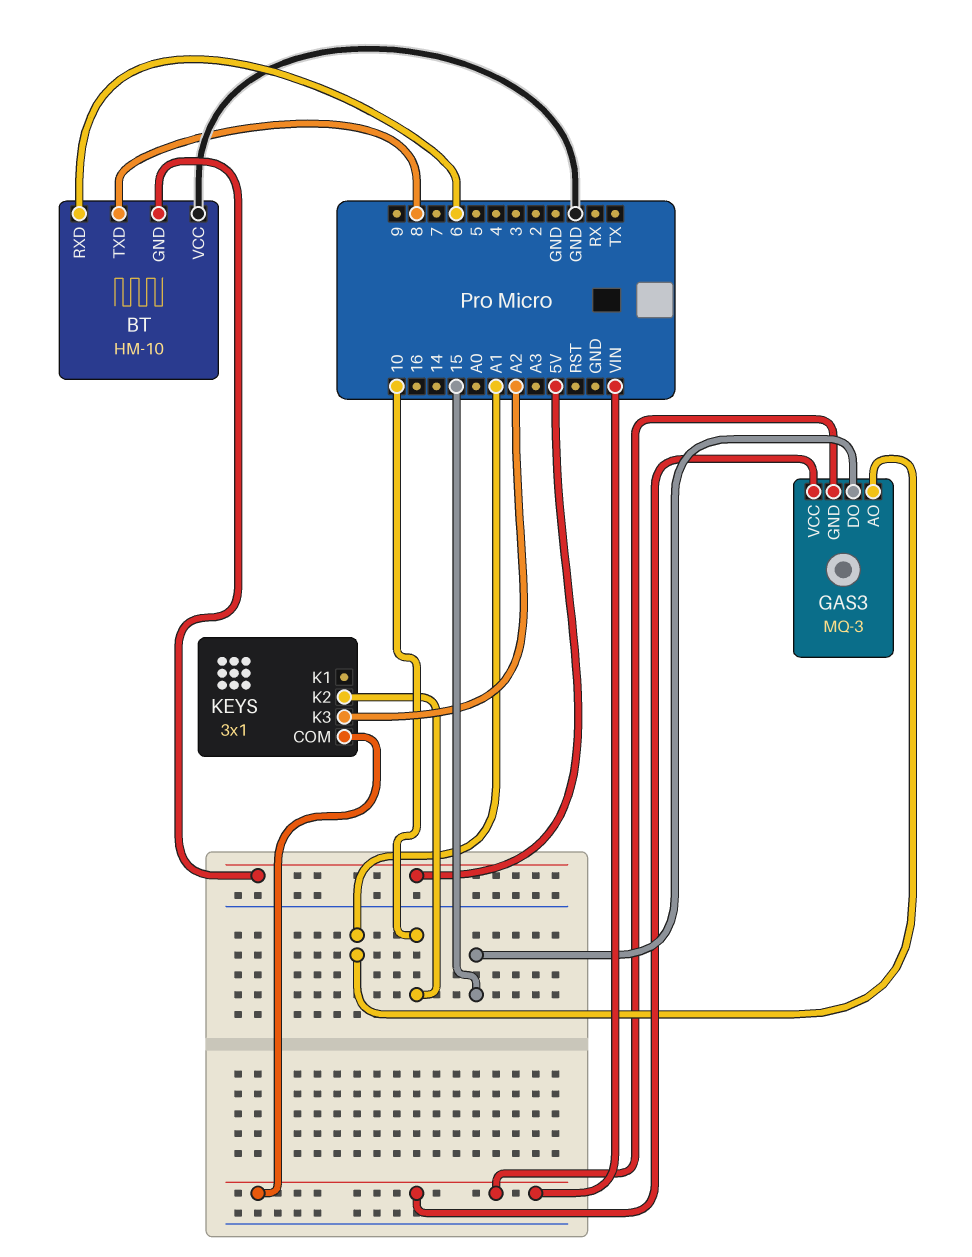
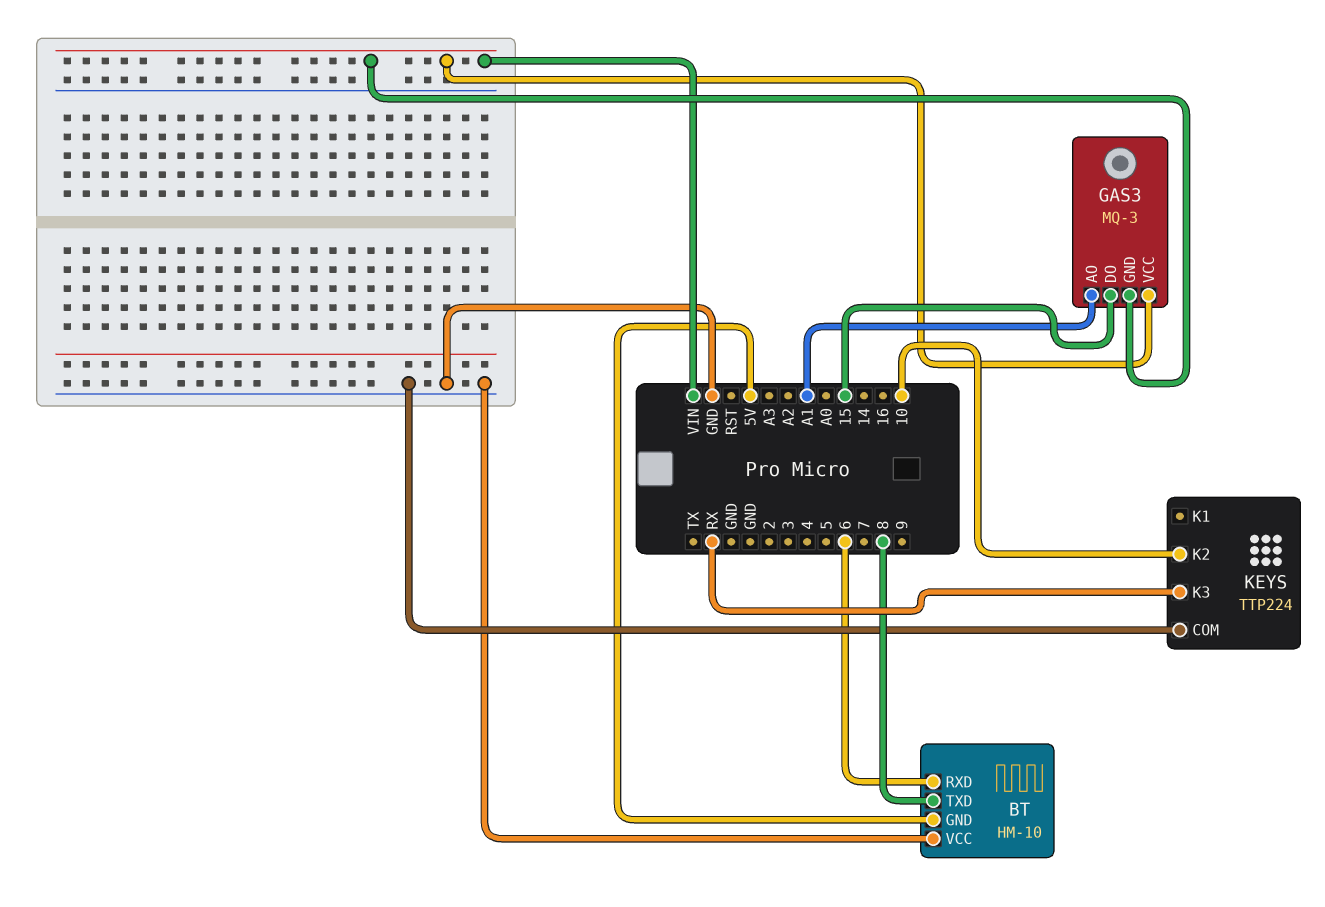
KEYS: 3x1 -> TTP224
KEYS pin COM: VIN -> GND
KEYS pin K3: A2 -> RX

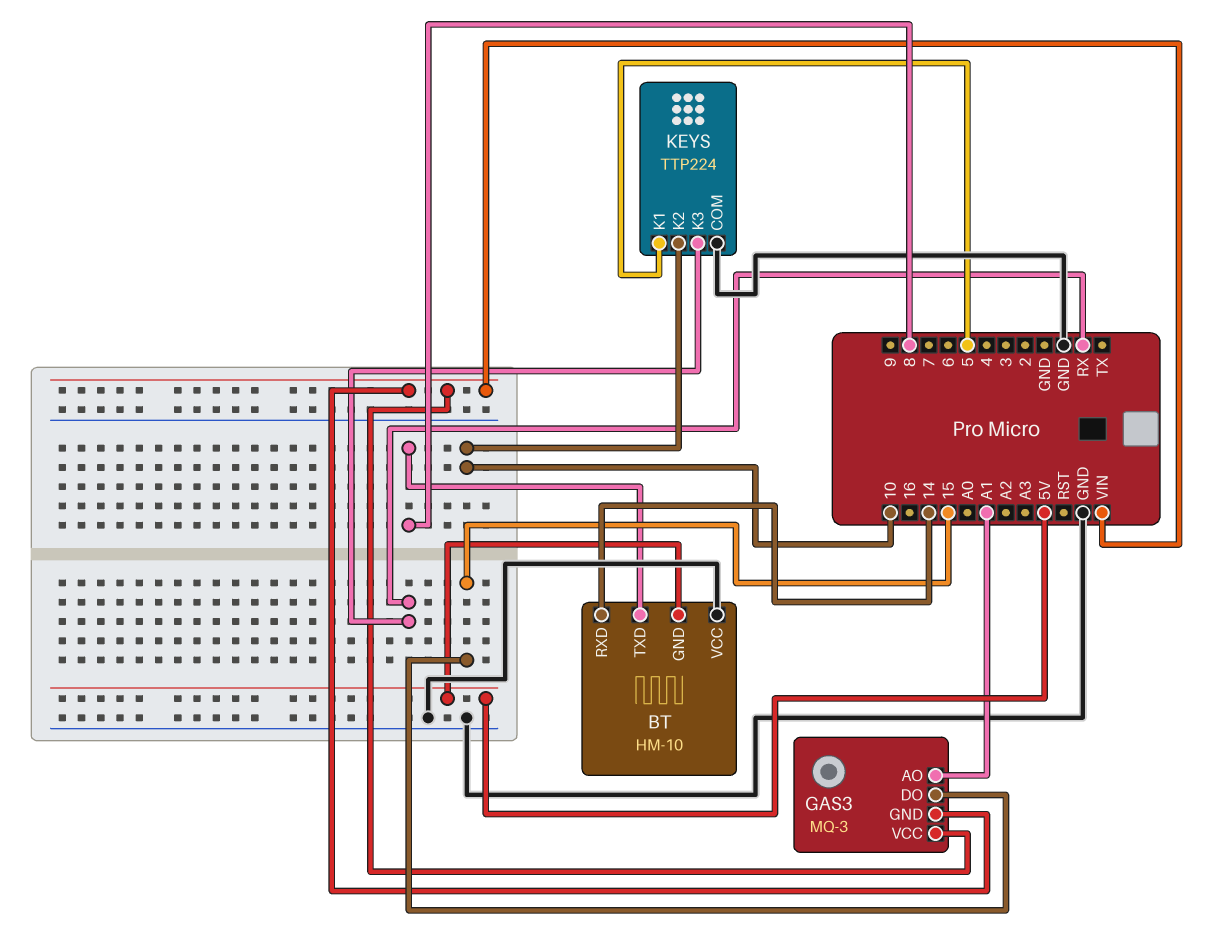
BT pin RXD: 6 -> 14
KEYS pin K1: none -> 5

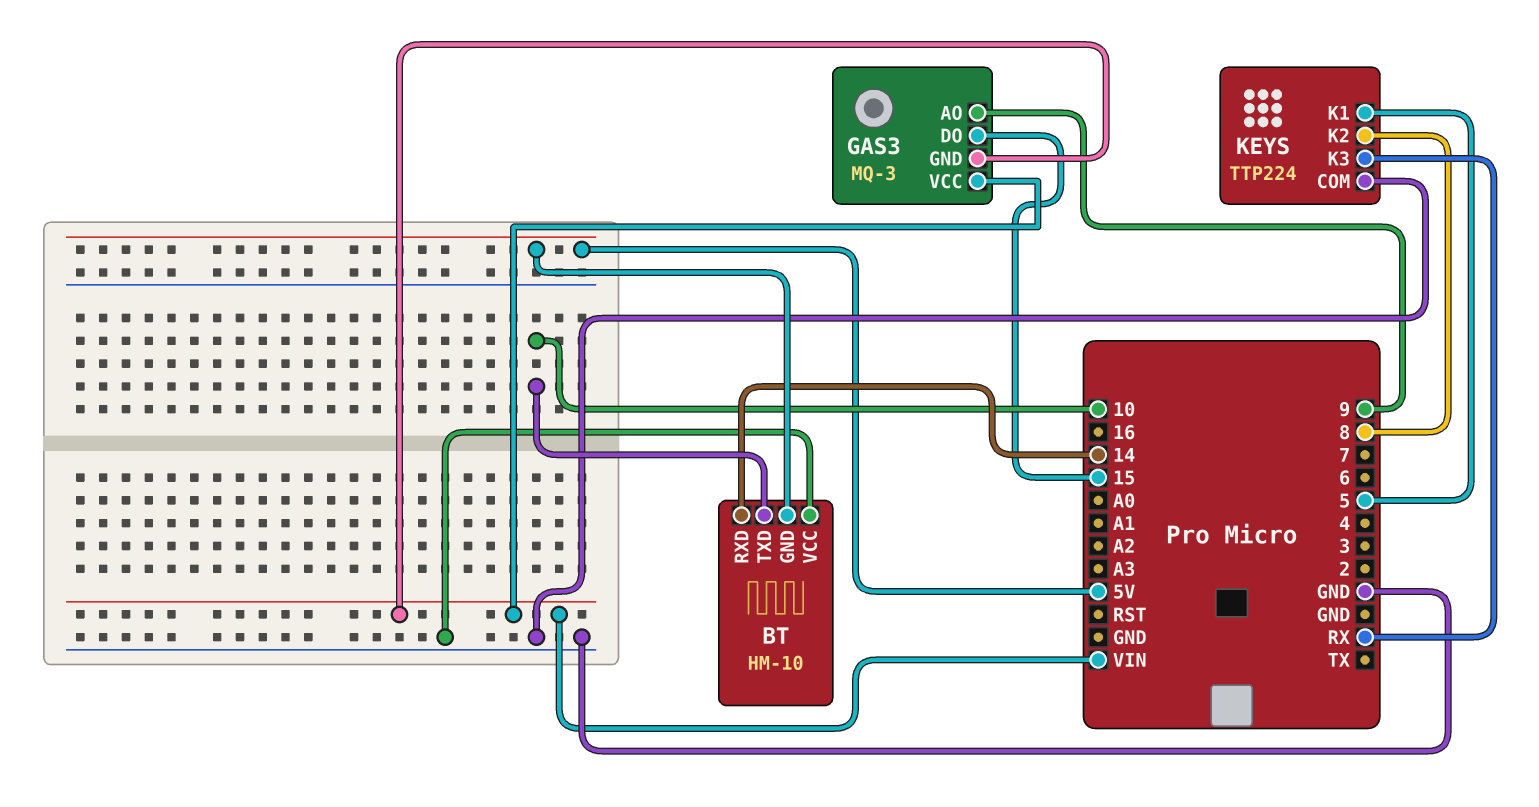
BT pin TXD: 8 -> 10
GAS3 pin AO: A1 -> 9
KEYS pin K2: 10 -> 8

